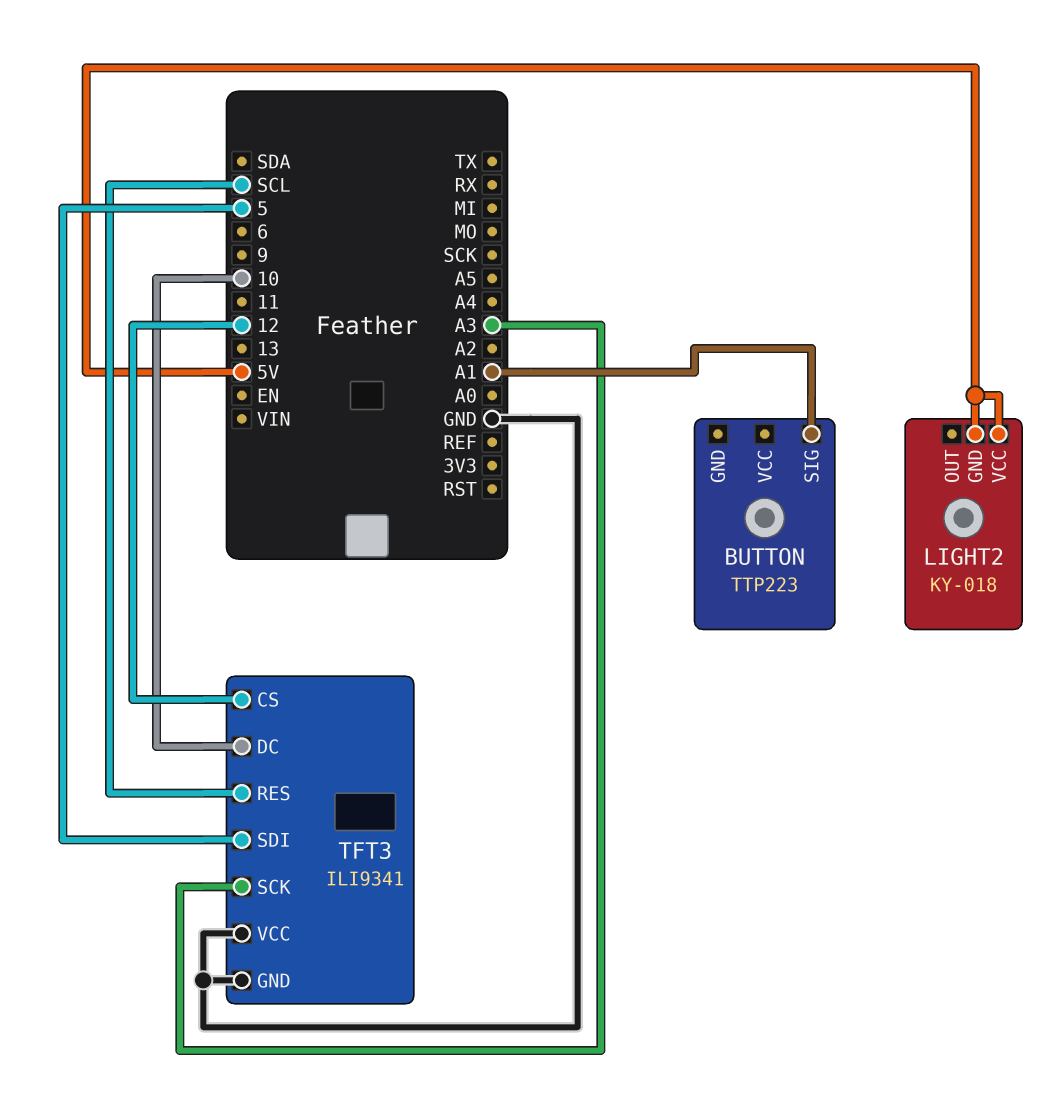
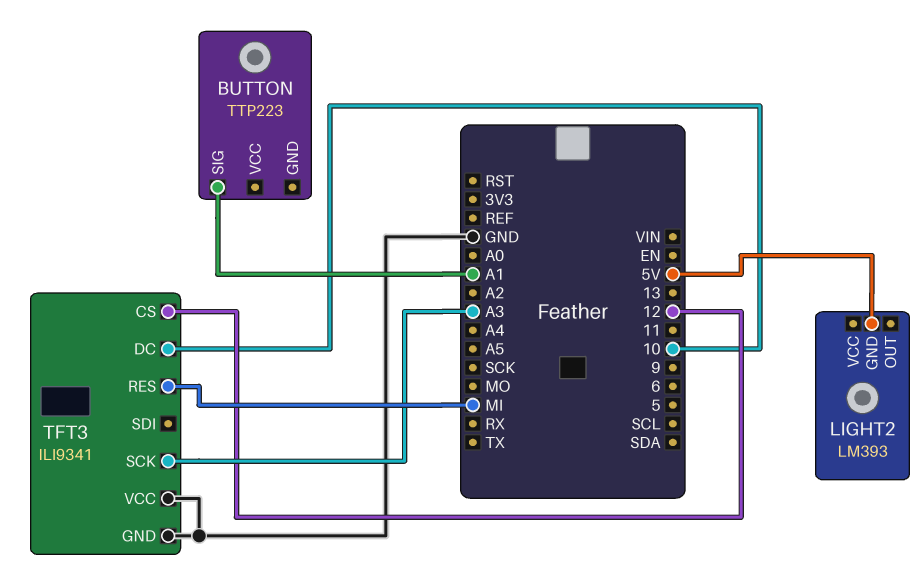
LIGHT2: KY-018 -> LM393
LIGHT2 pin VCC: 5V -> none
TFT3 pin RES: SCL -> MI
TFT3 pin SDI: 5 -> none

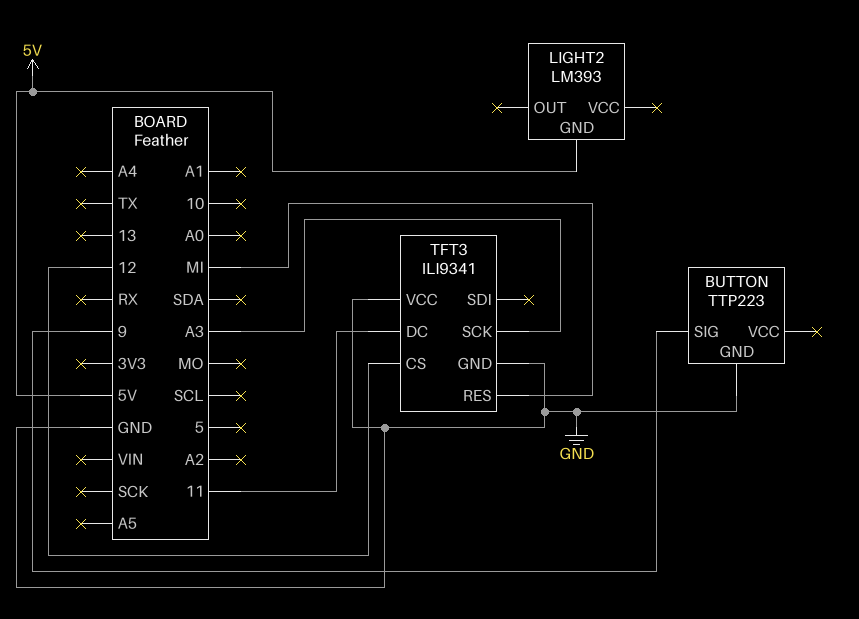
BUTTON pin GND: none -> GND
BUTTON pin SIG: A1 -> 9
TFT3 pin DC: 10 -> 11

